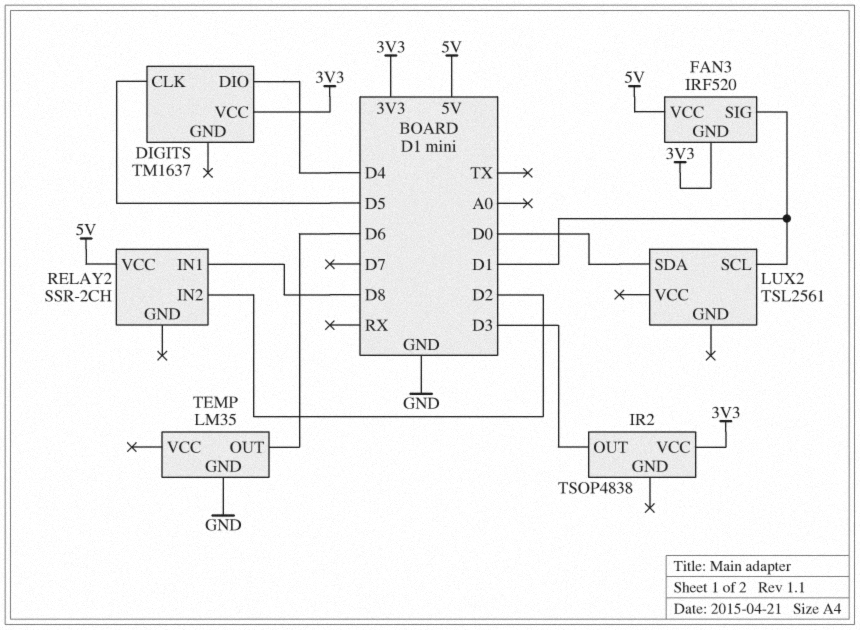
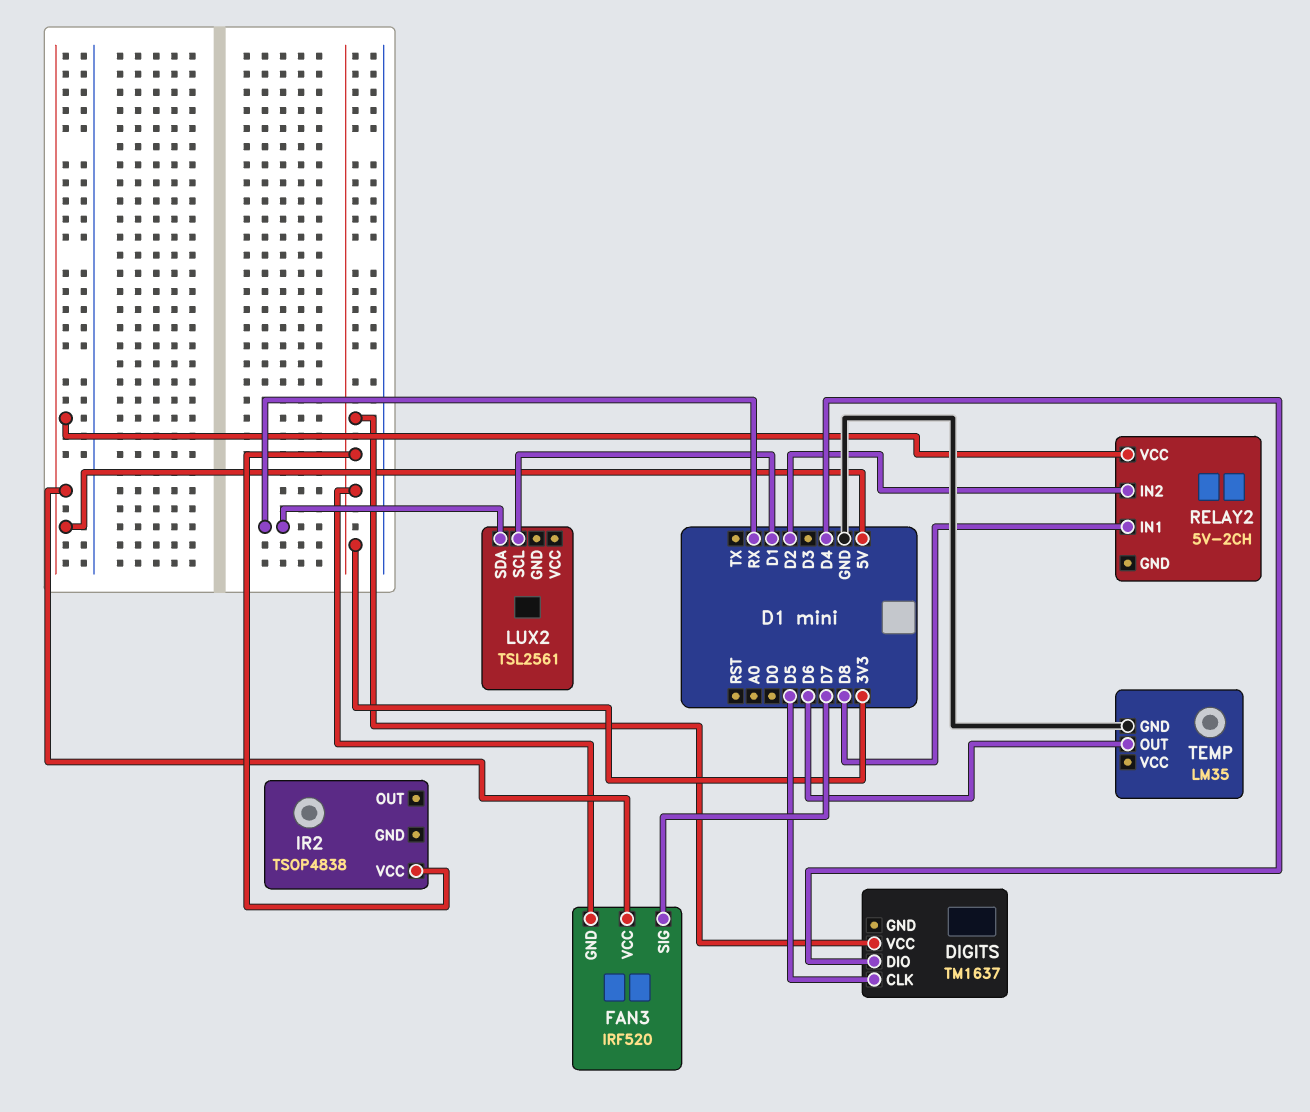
FAN3 pin SIG: D1 -> D7
IR2 pin OUT: D3 -> none
LUX2 pin SDA: D0 -> RX
RELAY2: SSR-2CH -> 5V-2CH

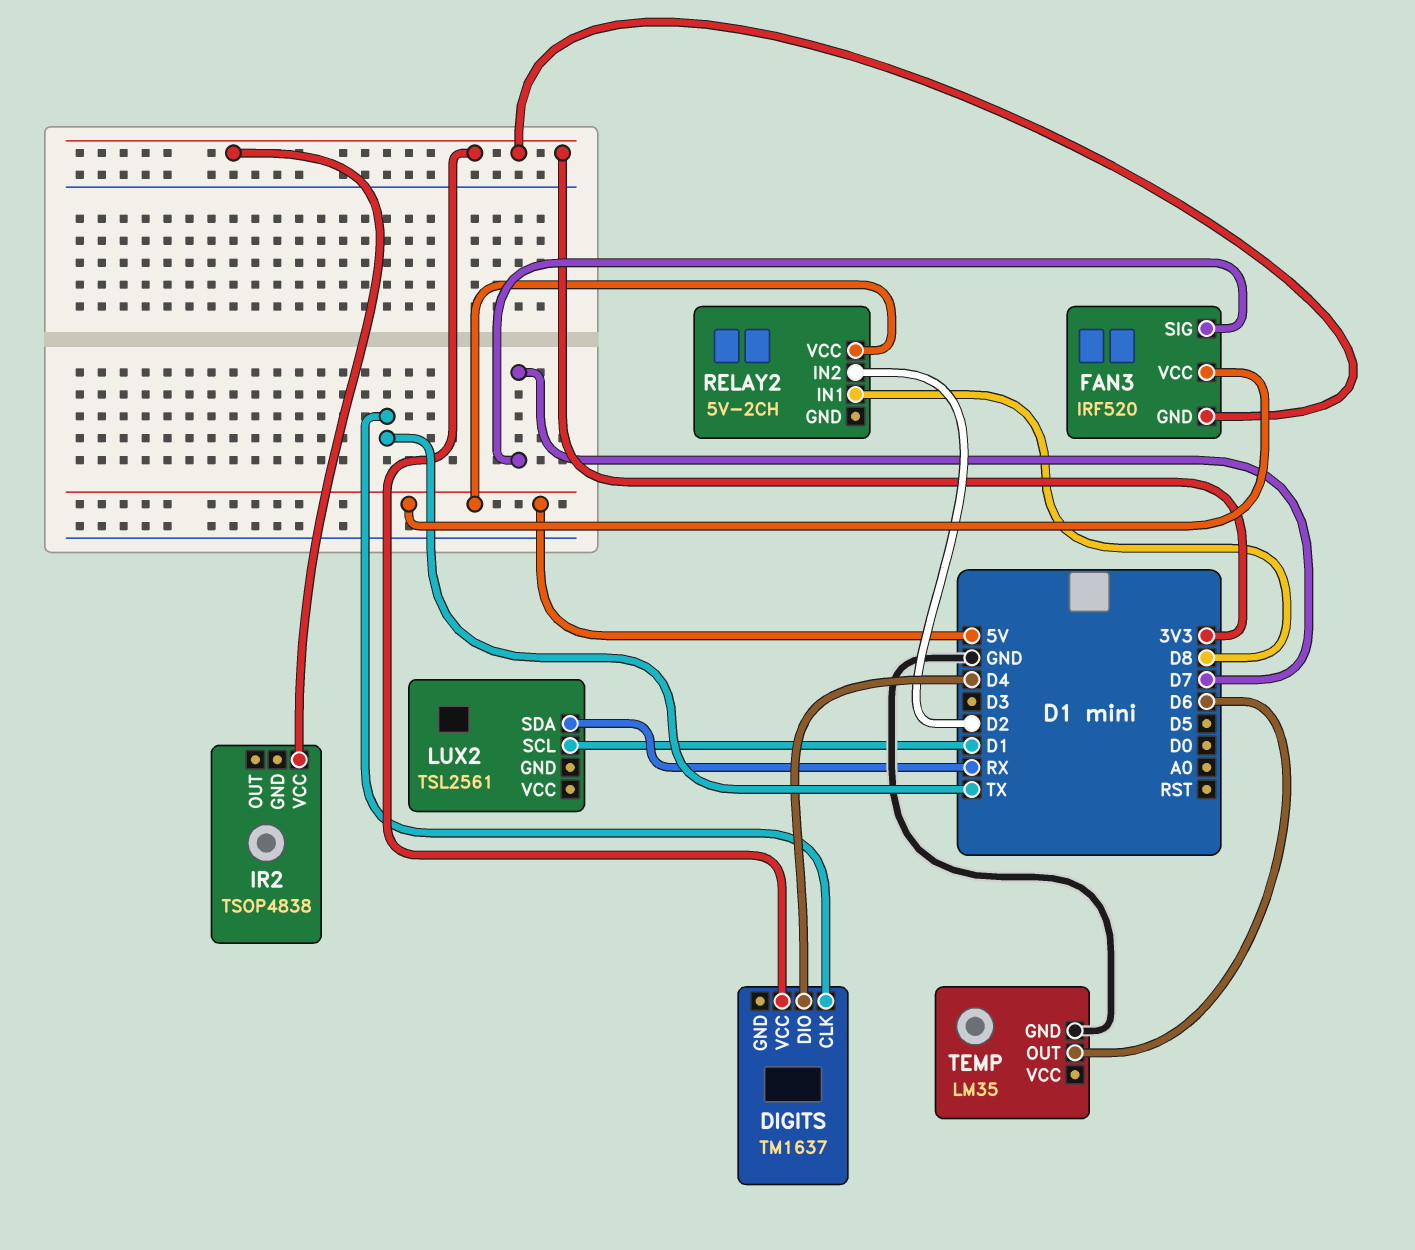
DIGITS pin CLK: D5 -> TX

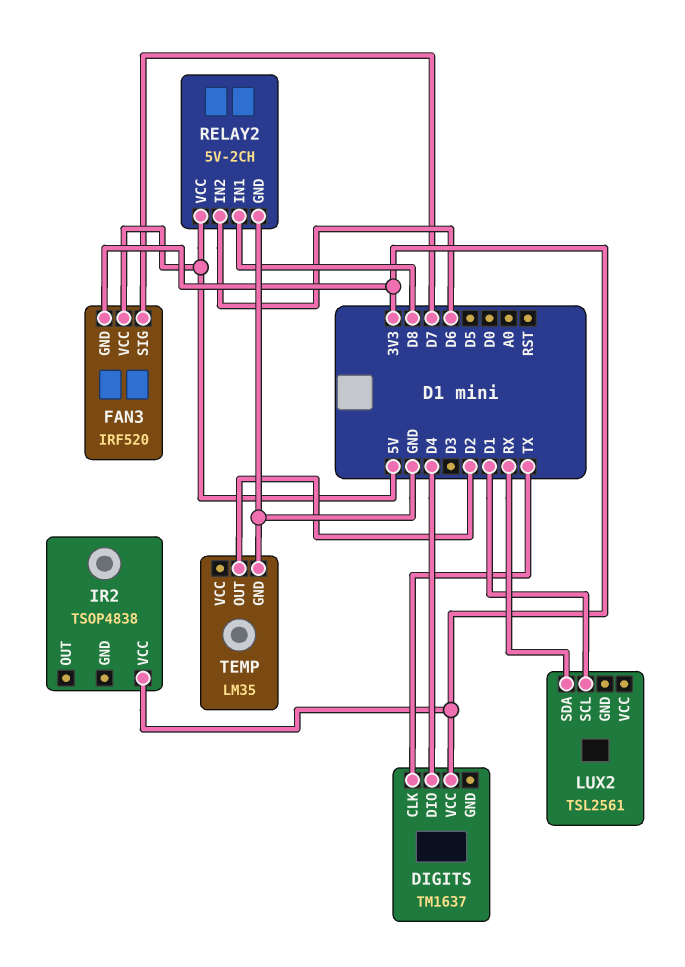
RELAY2 pin GND: none -> GND
RELAY2 pin IN2: D2 -> D6
TEMP pin OUT: D6 -> D2

